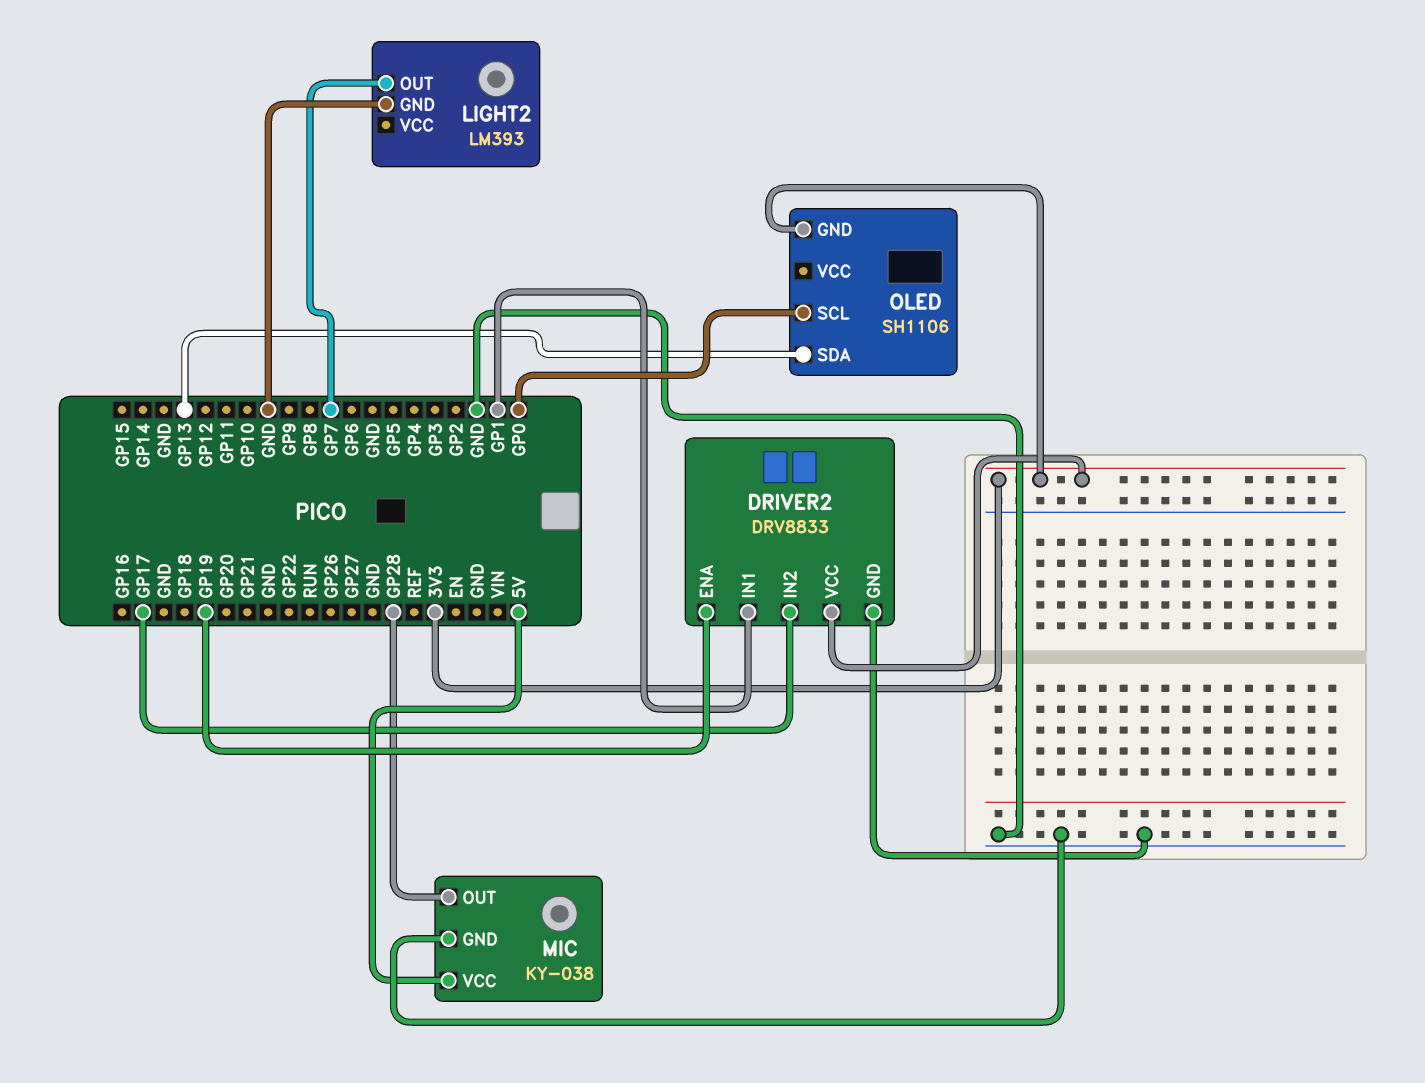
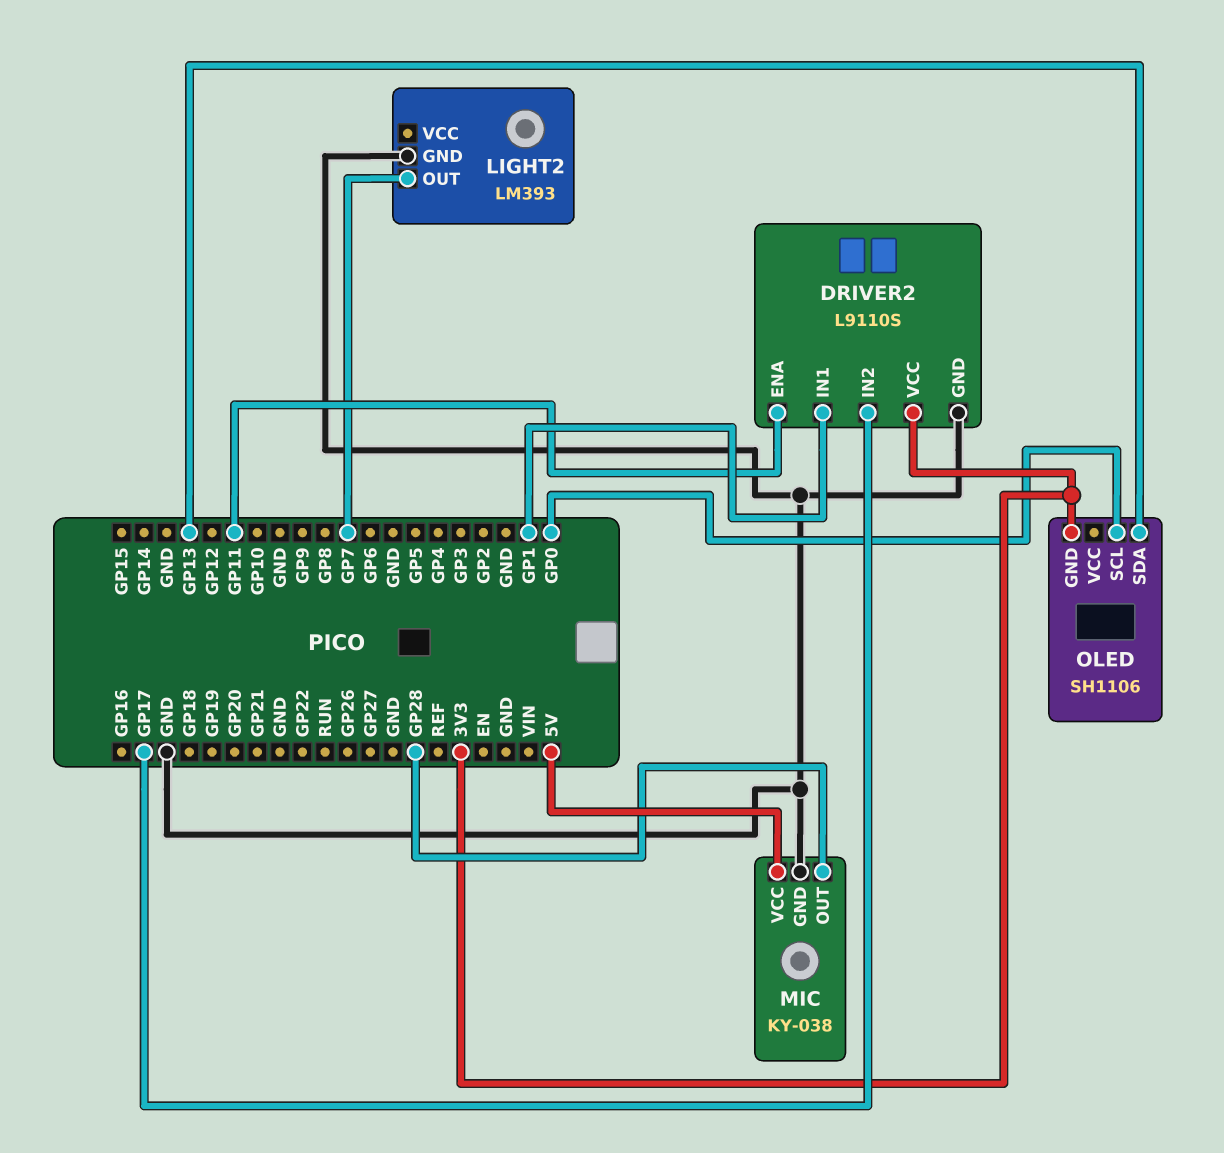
DRIVER2: DRV8833 -> L9110S
DRIVER2 pin ENA: GP19 -> GP11

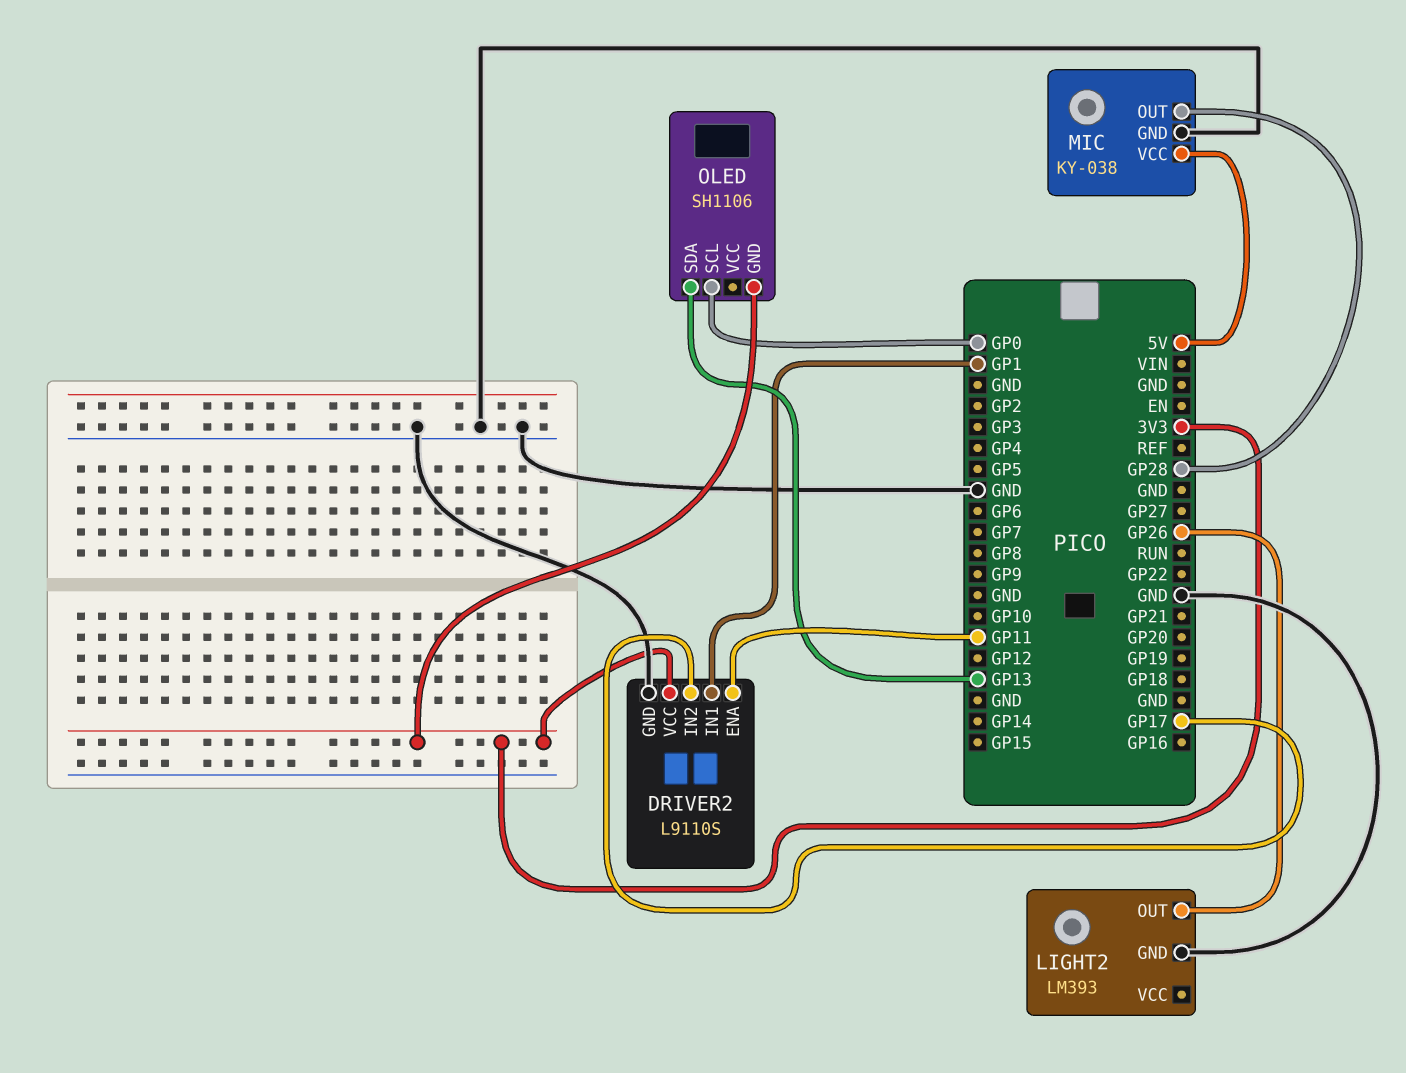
LIGHT2 pin OUT: GP7 -> GP26

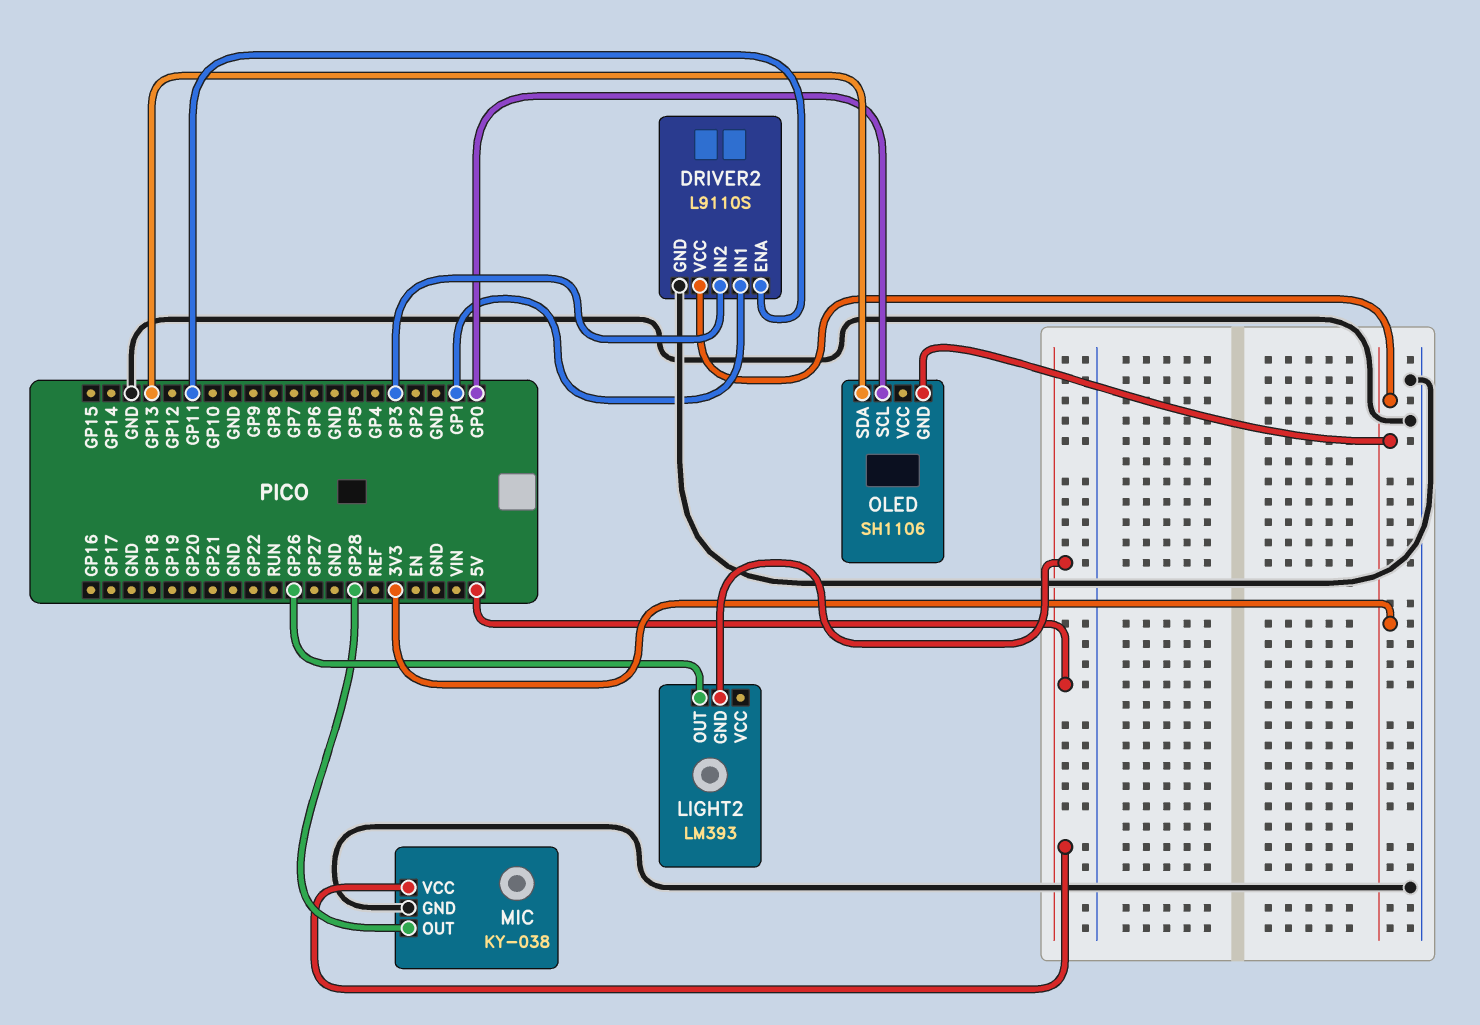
DRIVER2 pin IN2: GP17 -> GP3
LIGHT2 pin GND: GND -> 5V

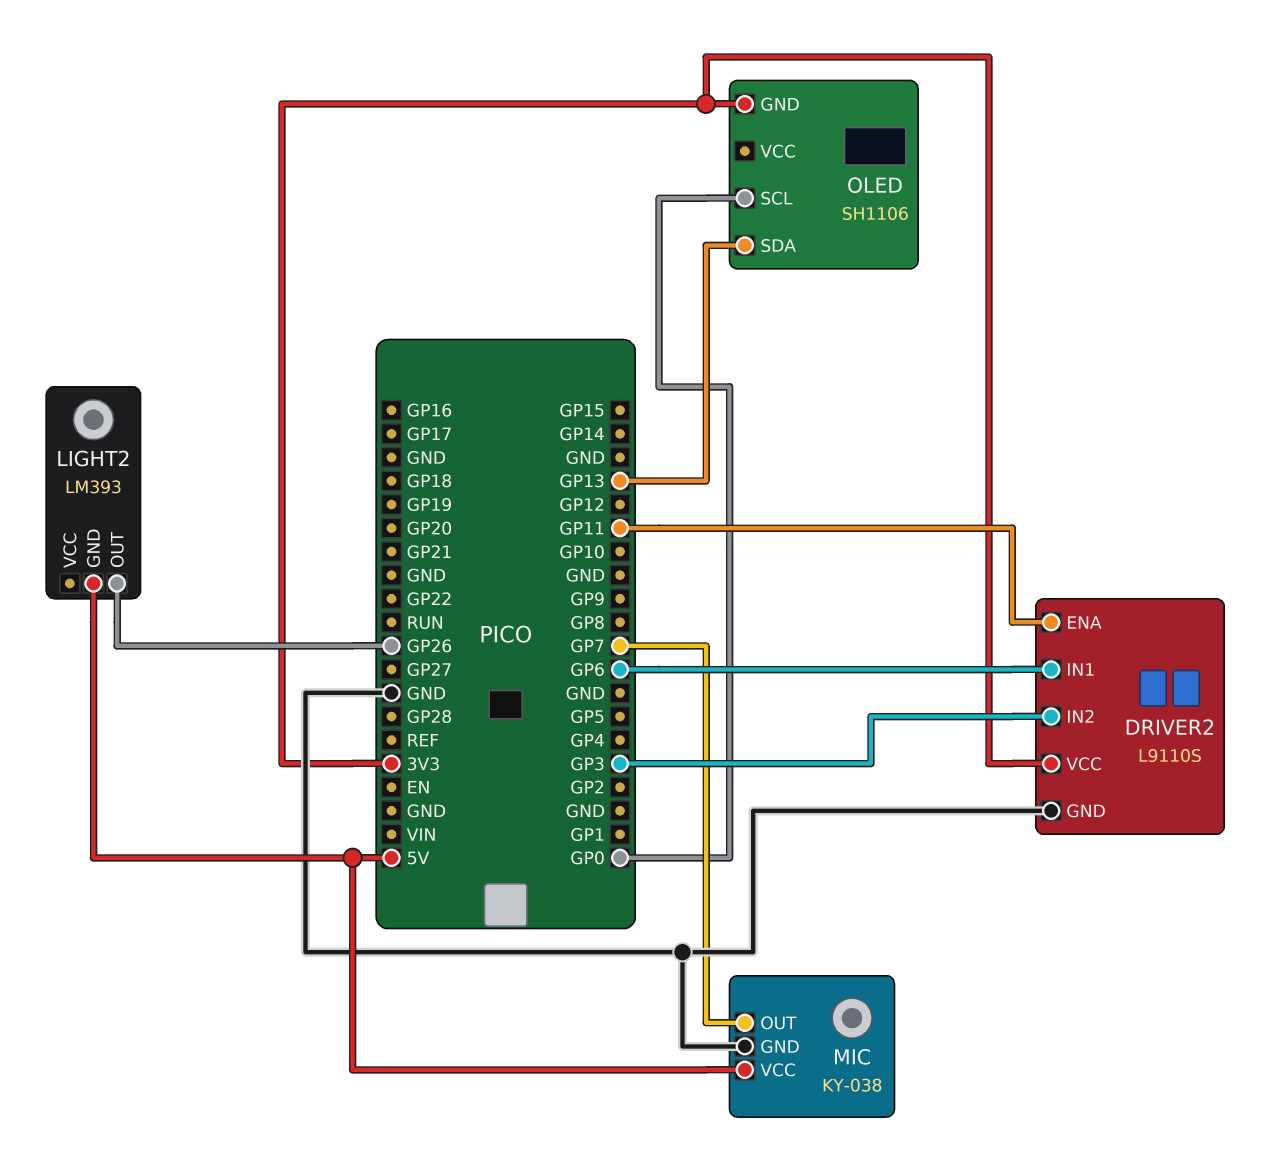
DRIVER2 pin IN1: GP1 -> GP6
MIC pin OUT: GP28 -> GP7

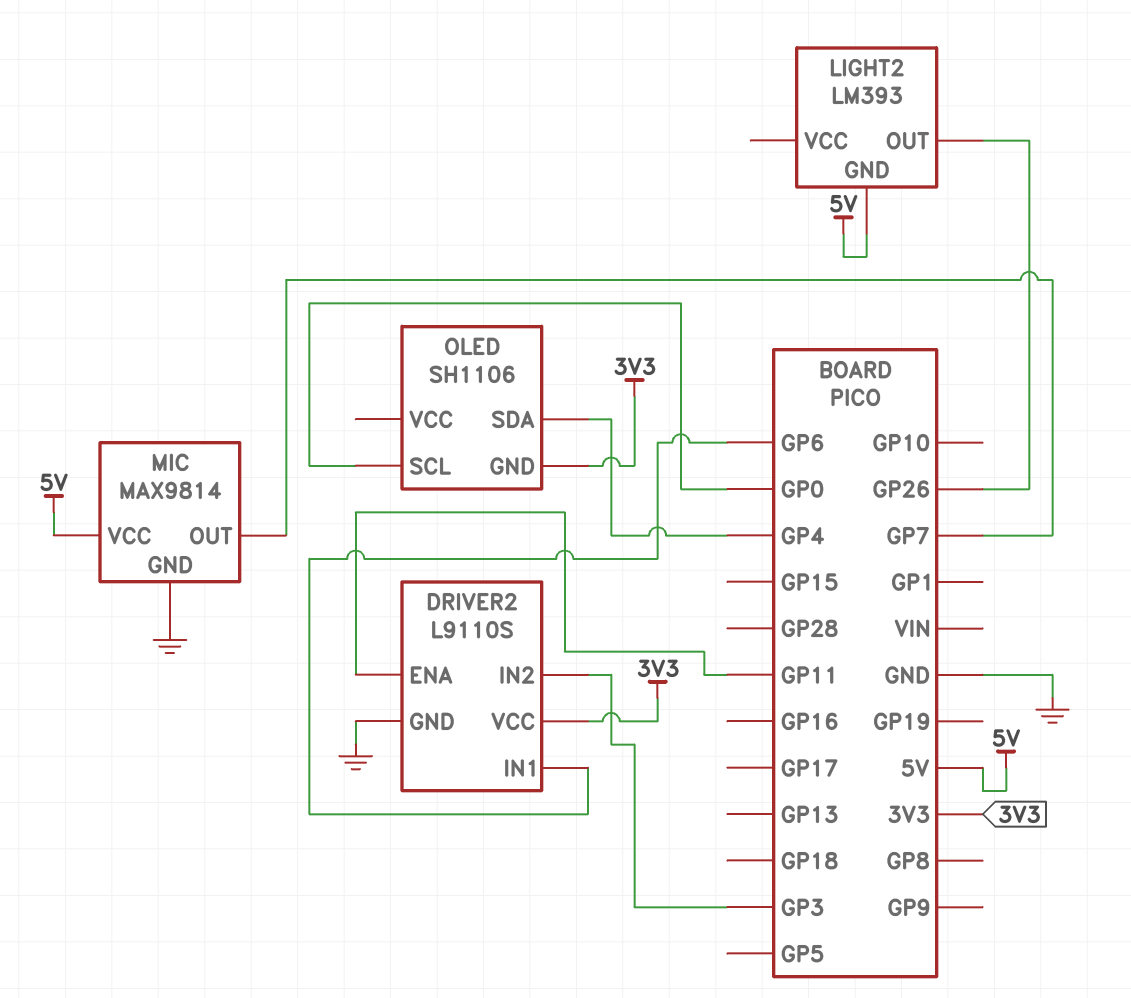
MIC: KY-038 -> MAX9814
OLED pin SDA: GP13 -> GP4

